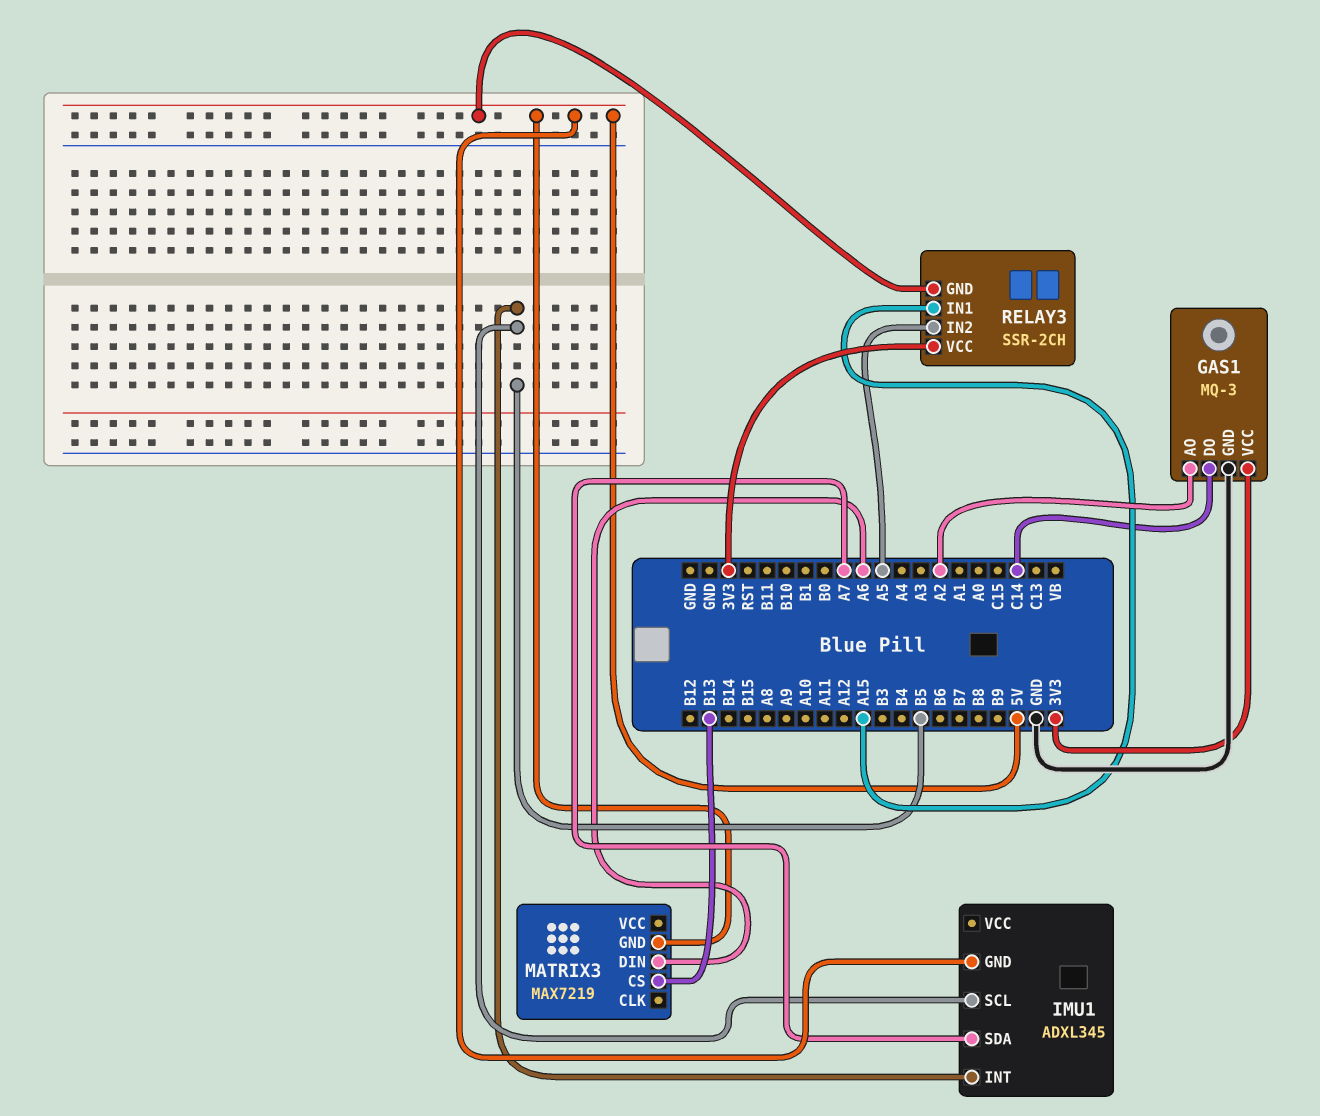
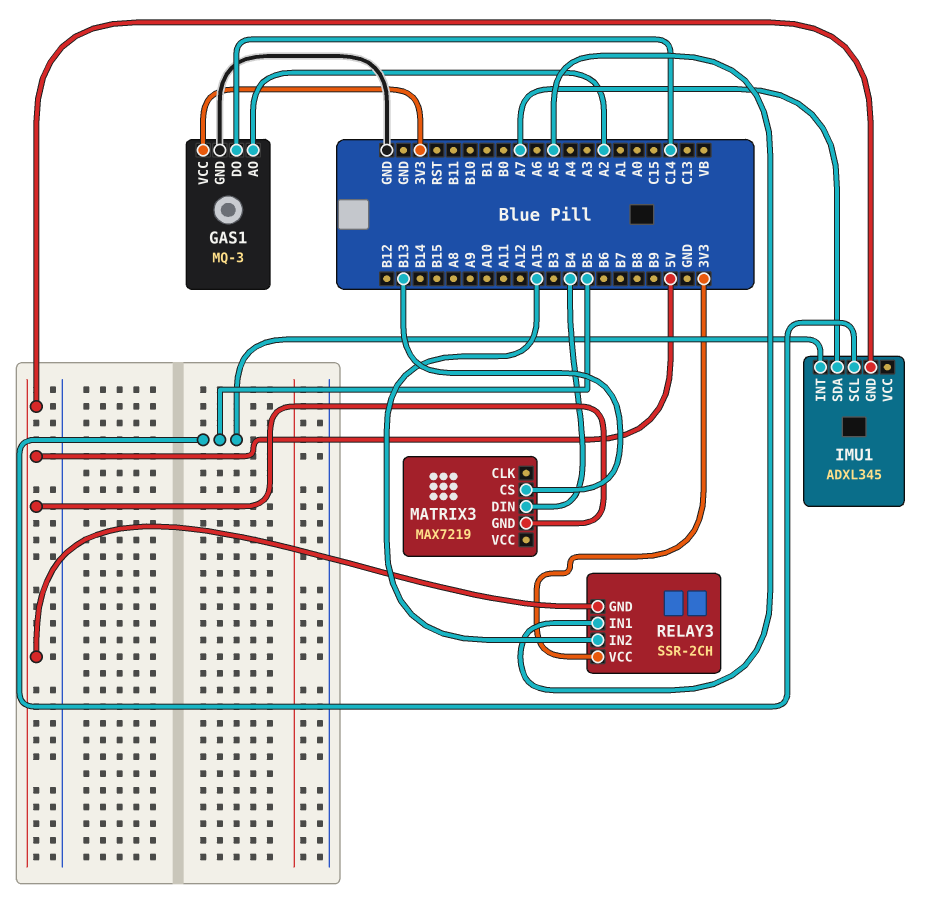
MATRIX3 pin DIN: A6 -> B4
RELAY3 pin IN1: A15 -> A5
RELAY3 pin IN2: A5 -> A15

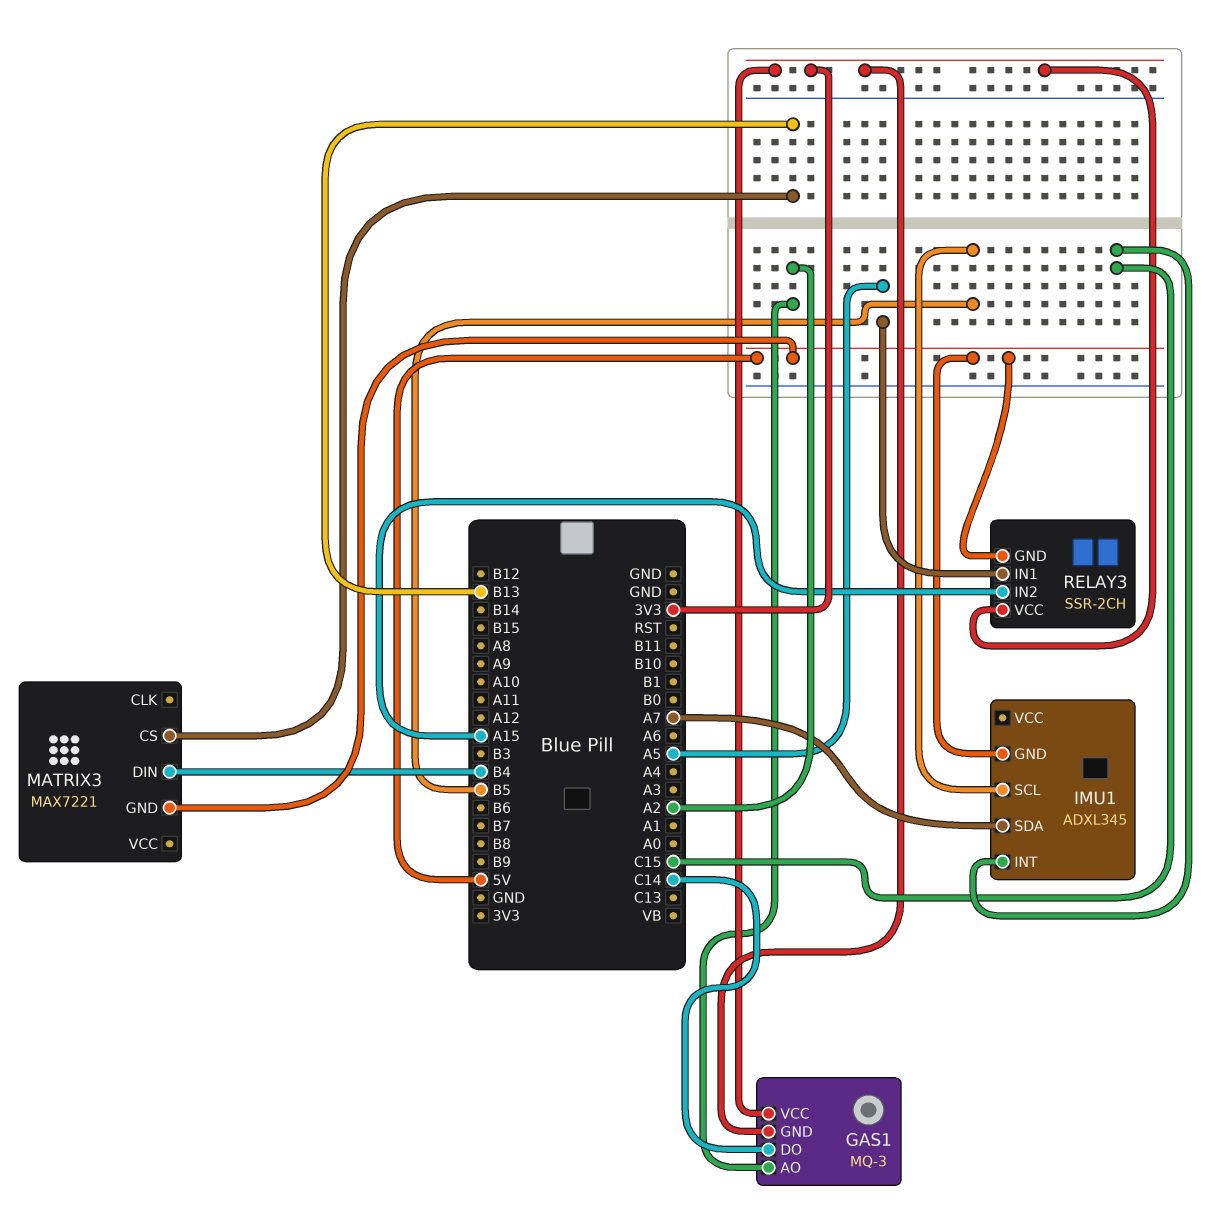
GAS1 pin GND: GND -> 3V3
IMU1 pin INT: B5 -> C15
MATRIX3: MAX7219 -> MAX7221

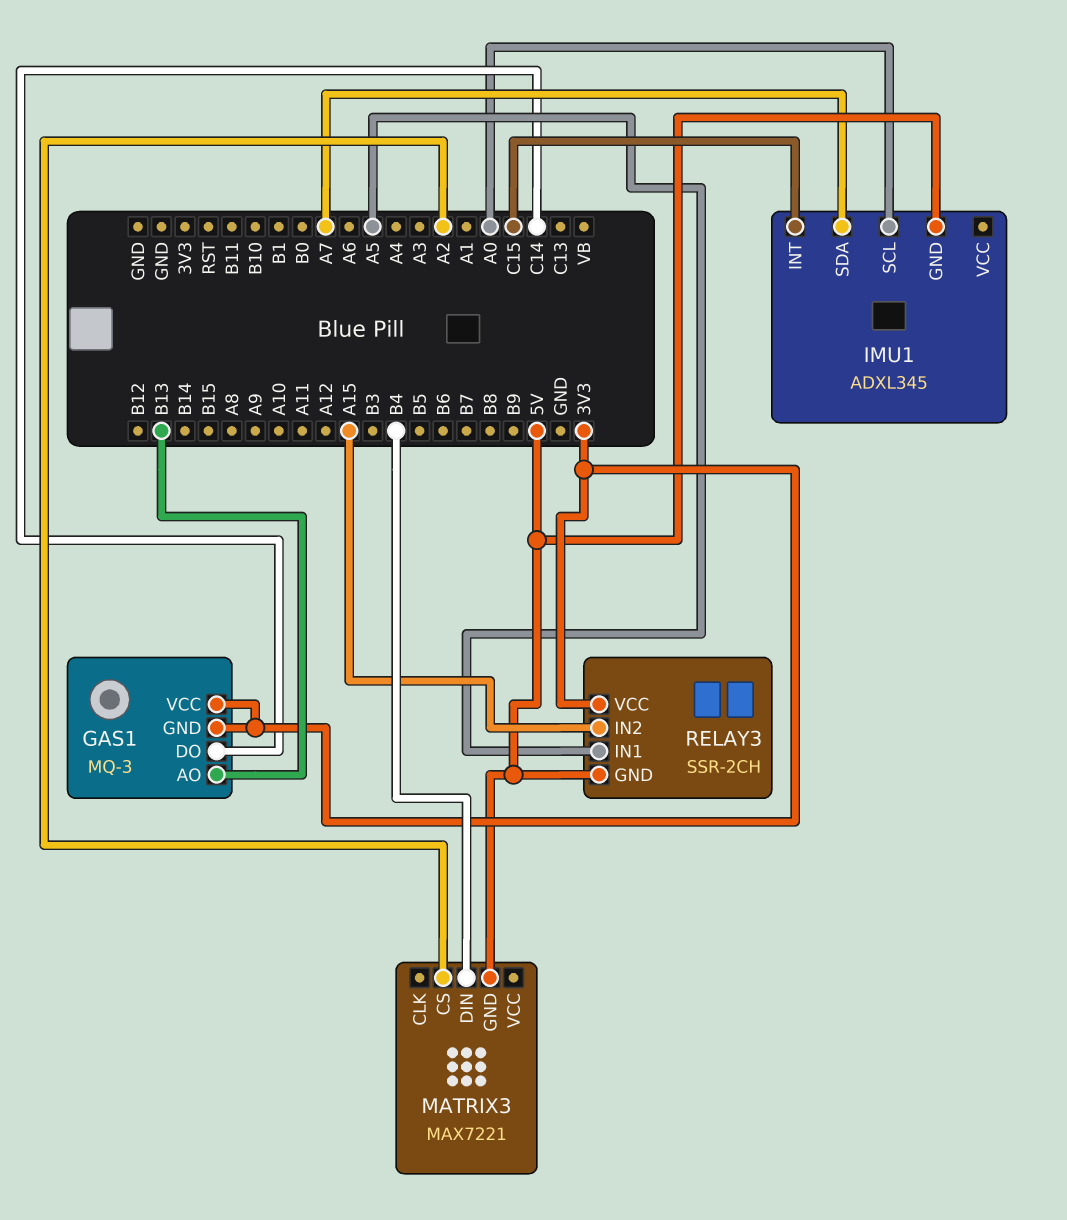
GAS1 pin AO: A2 -> B13
IMU1 pin SCL: B5 -> A0
MATRIX3 pin CS: B13 -> A2

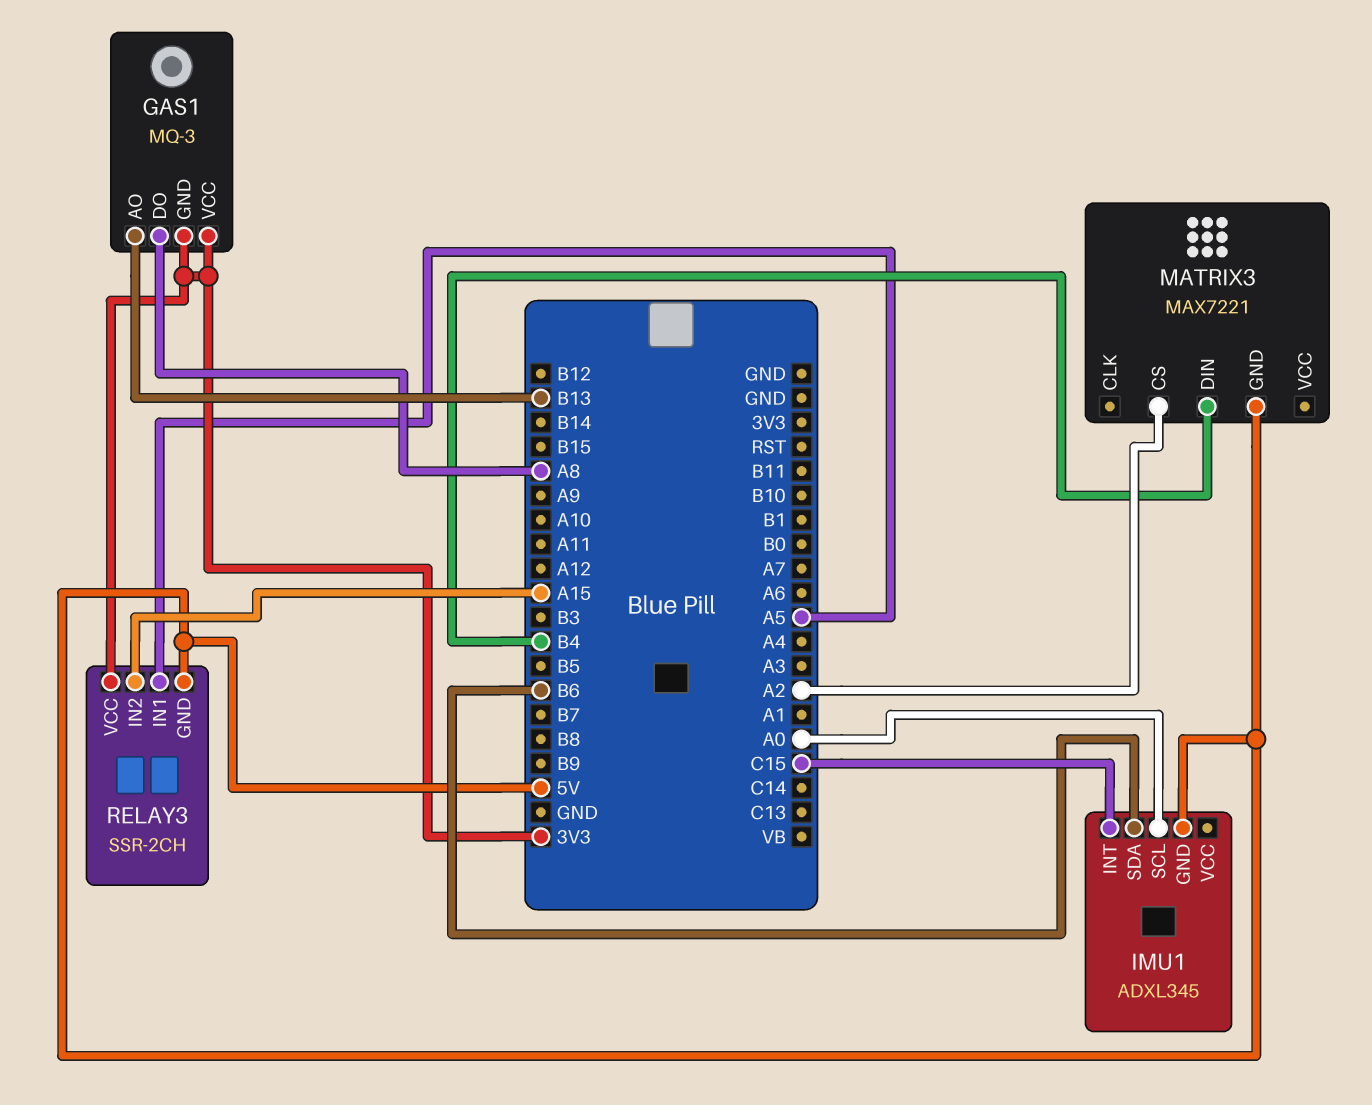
GAS1 pin DO: C14 -> A8
IMU1 pin SDA: A7 -> B6

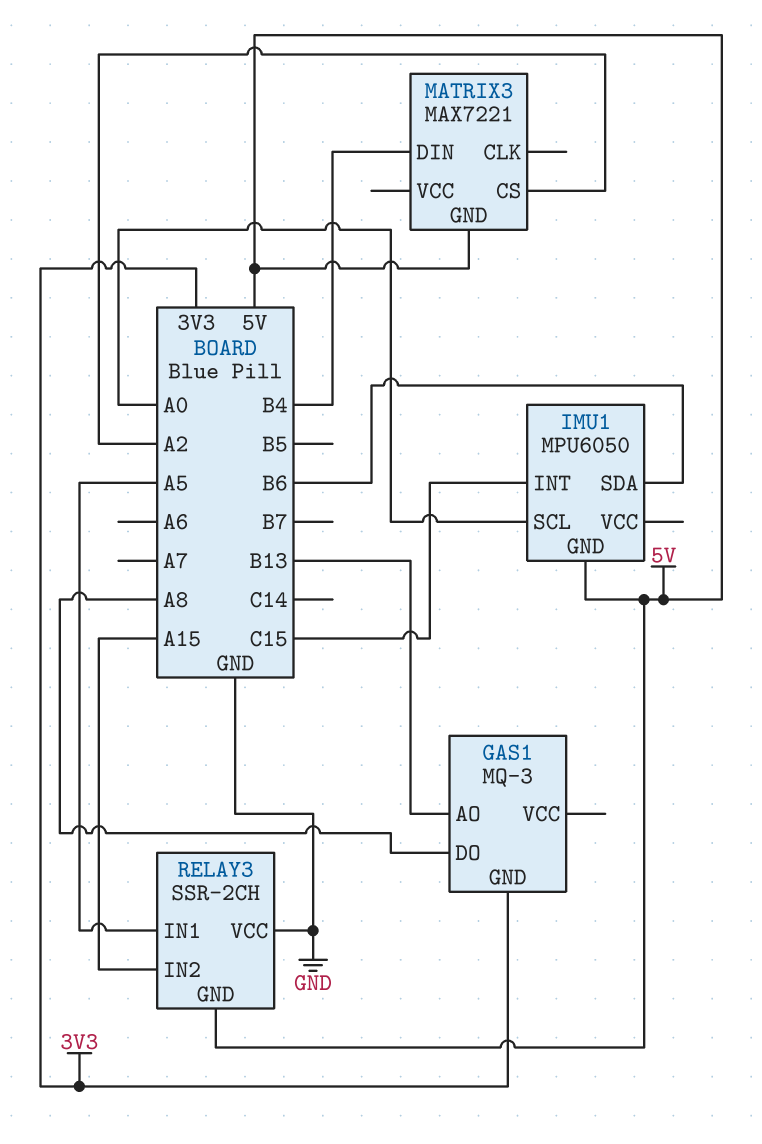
GAS1 pin VCC: 3V3 -> none
IMU1: ADXL345 -> MPU6050
RELAY3 pin VCC: 3V3 -> GND

